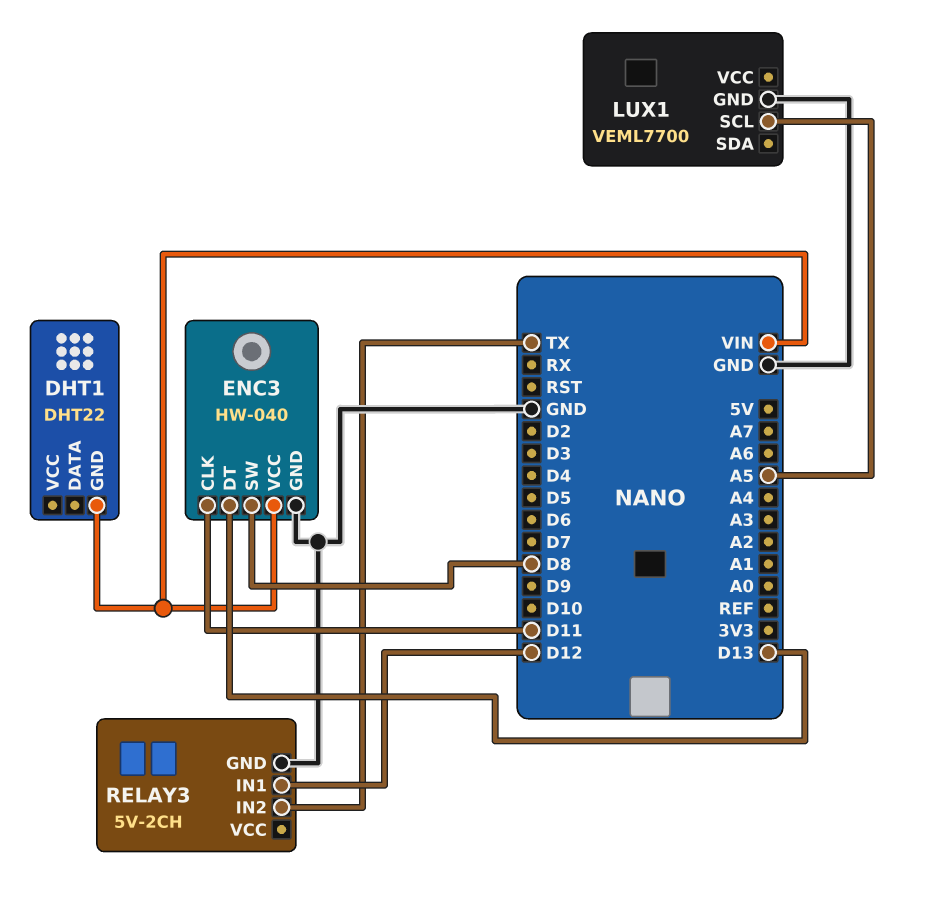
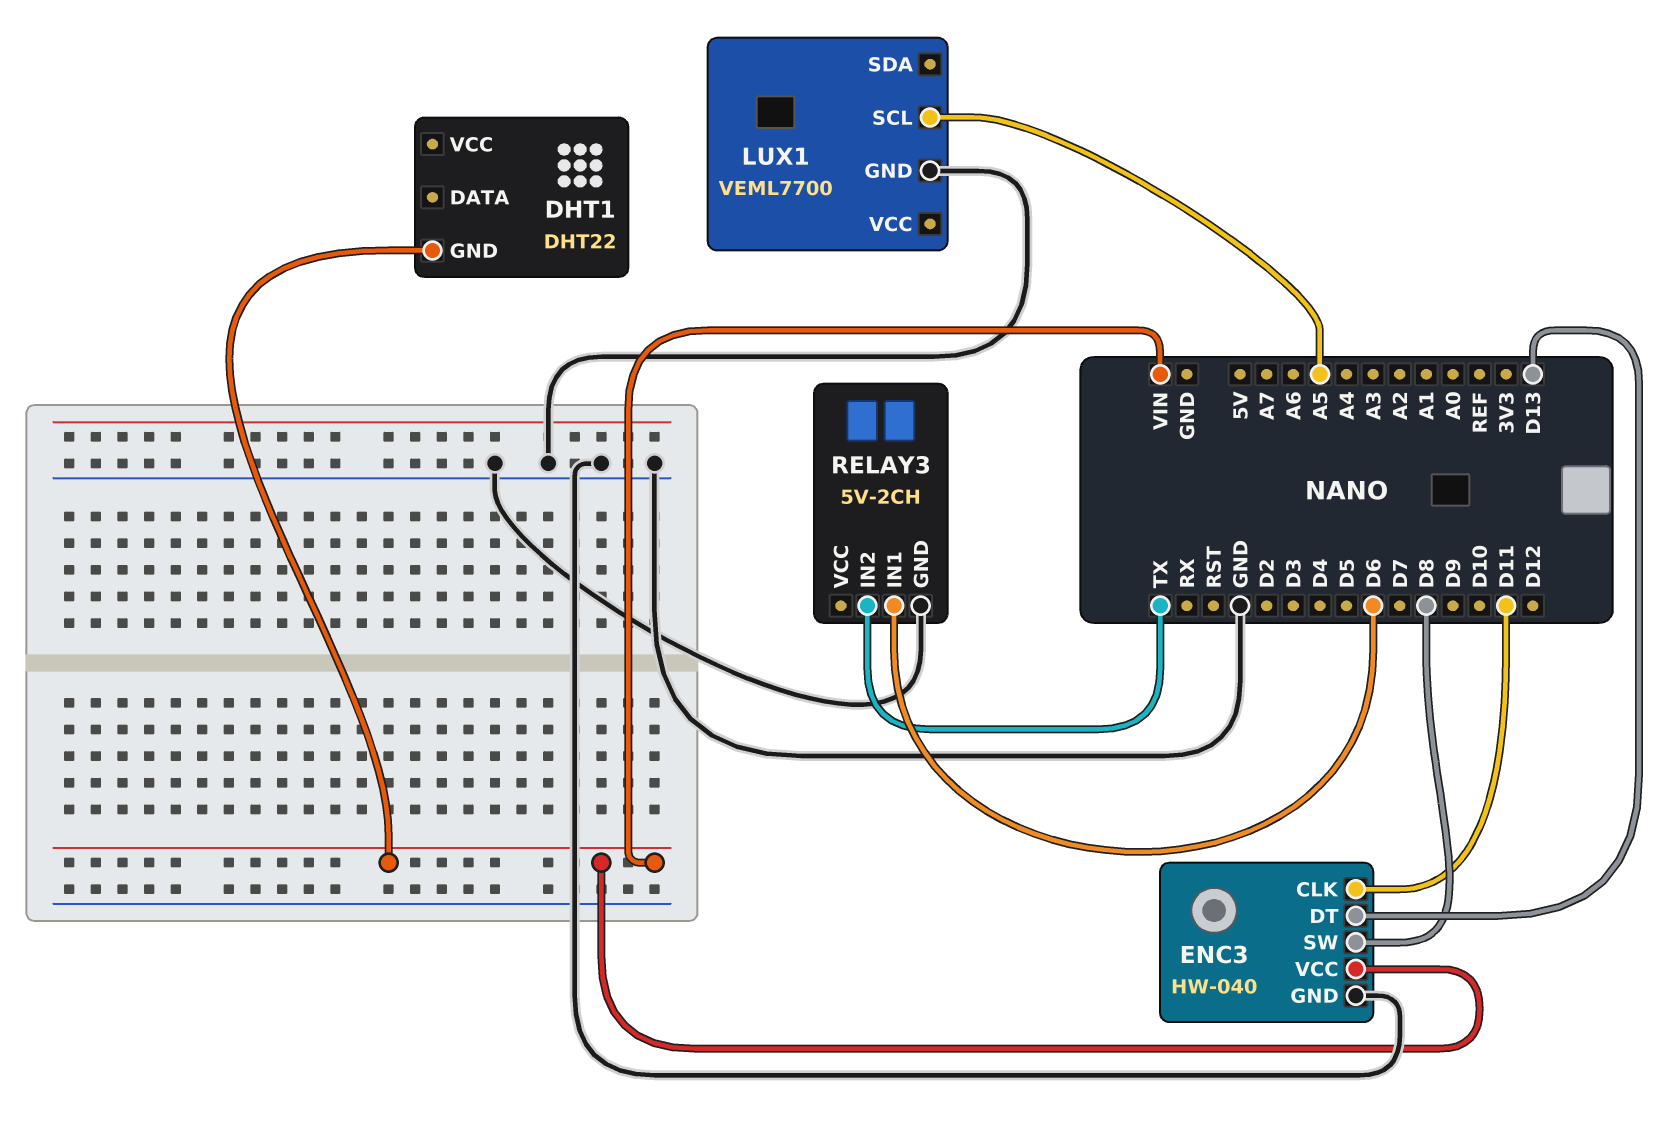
RELAY3 pin IN1: D12 -> D6

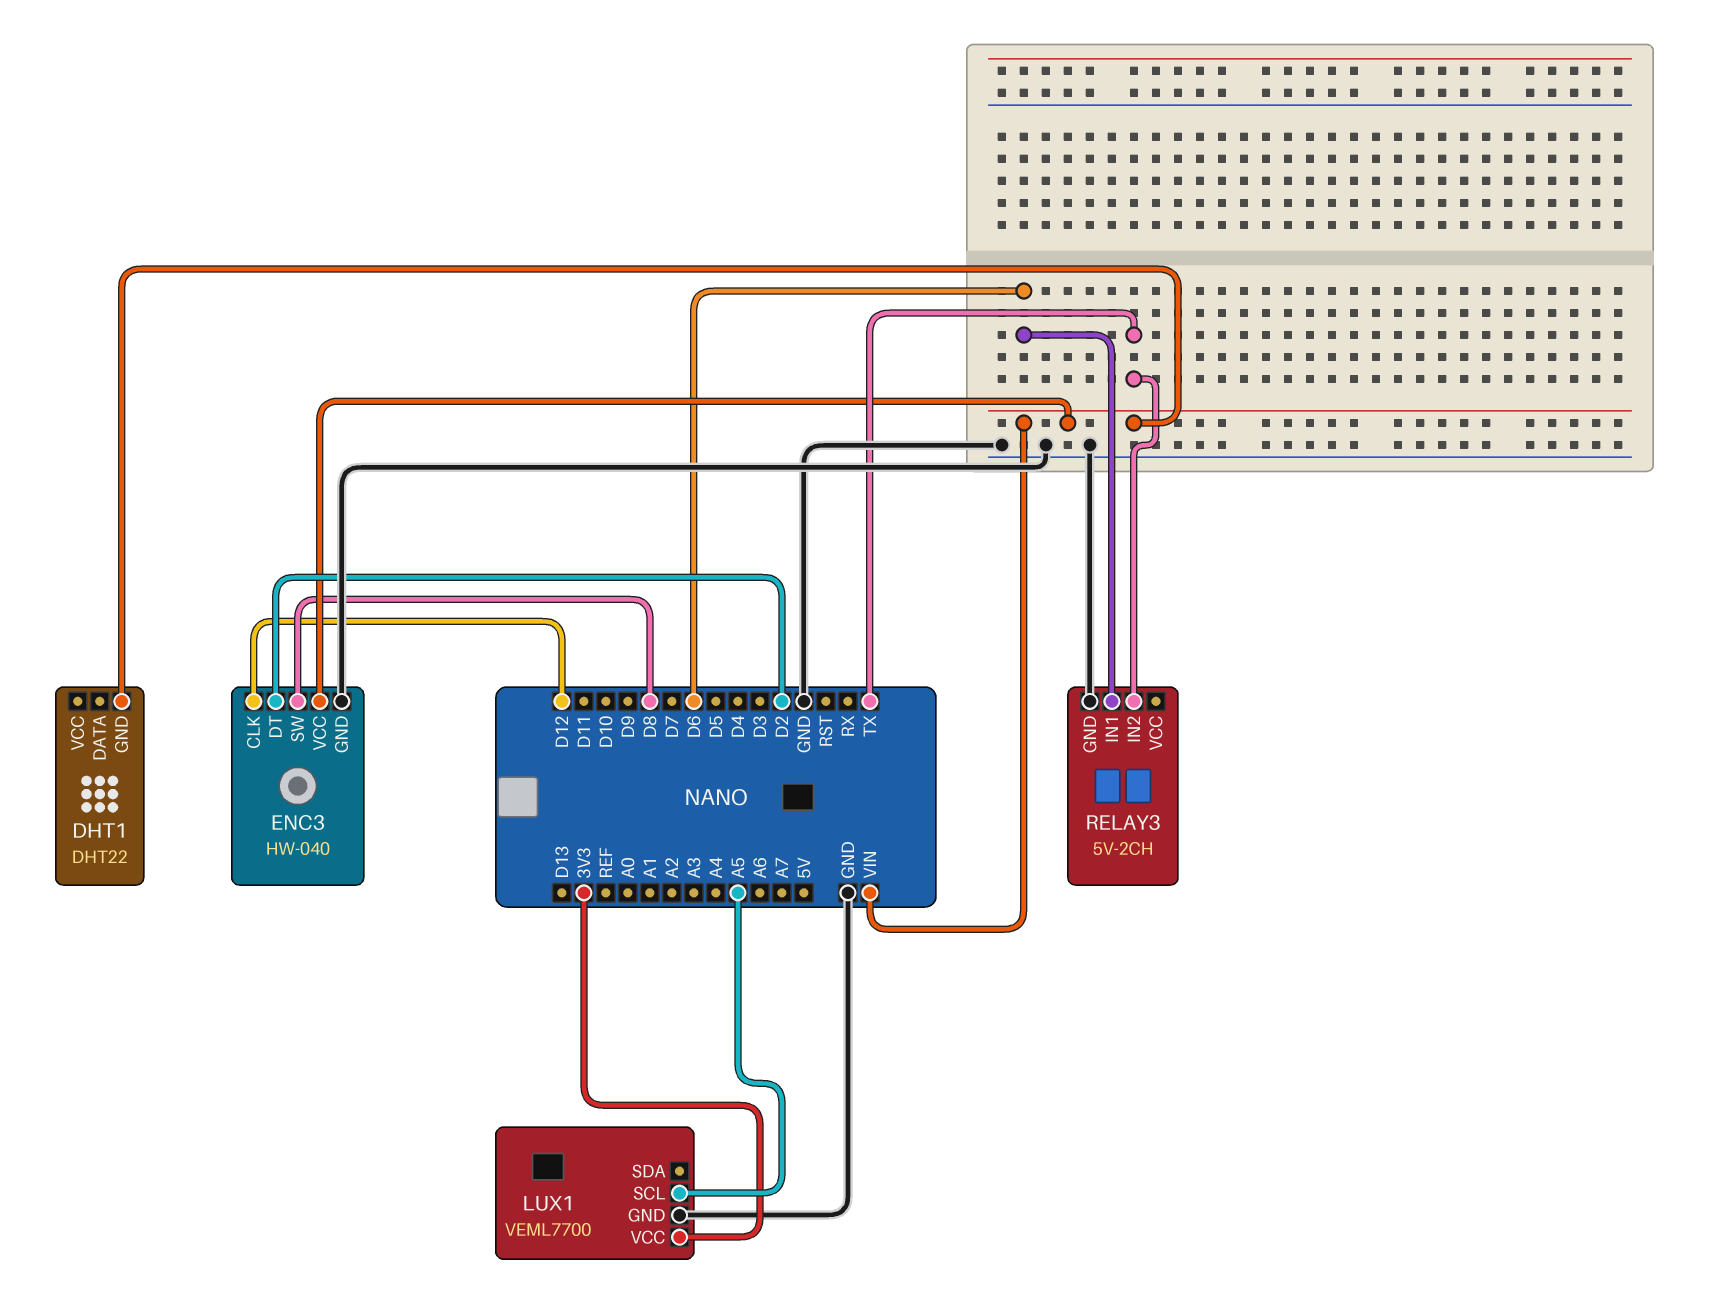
ENC3 pin CLK: D11 -> D12
ENC3 pin DT: D13 -> D2
LUX1 pin VCC: none -> 3V3

